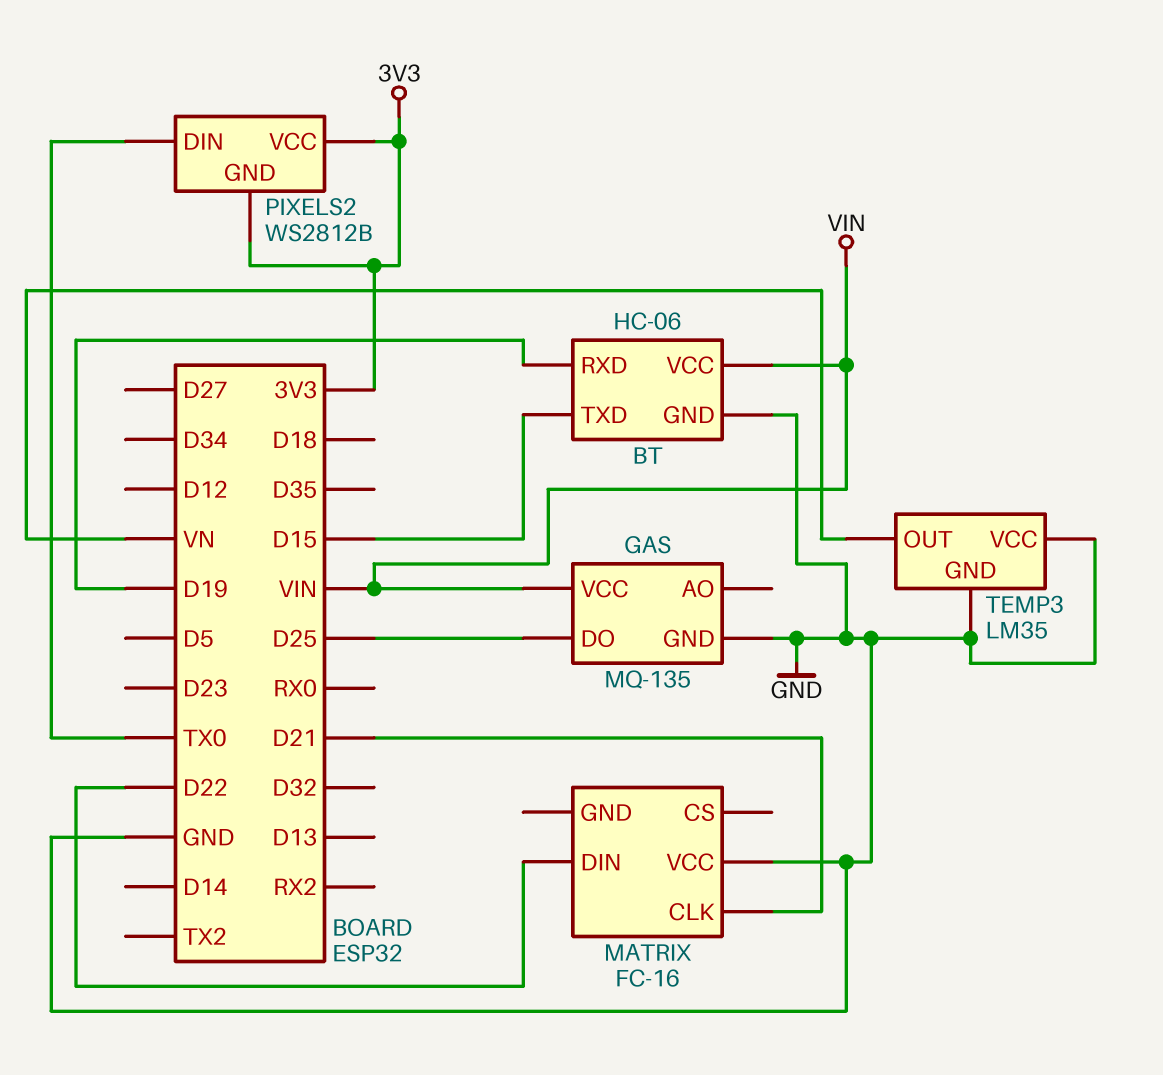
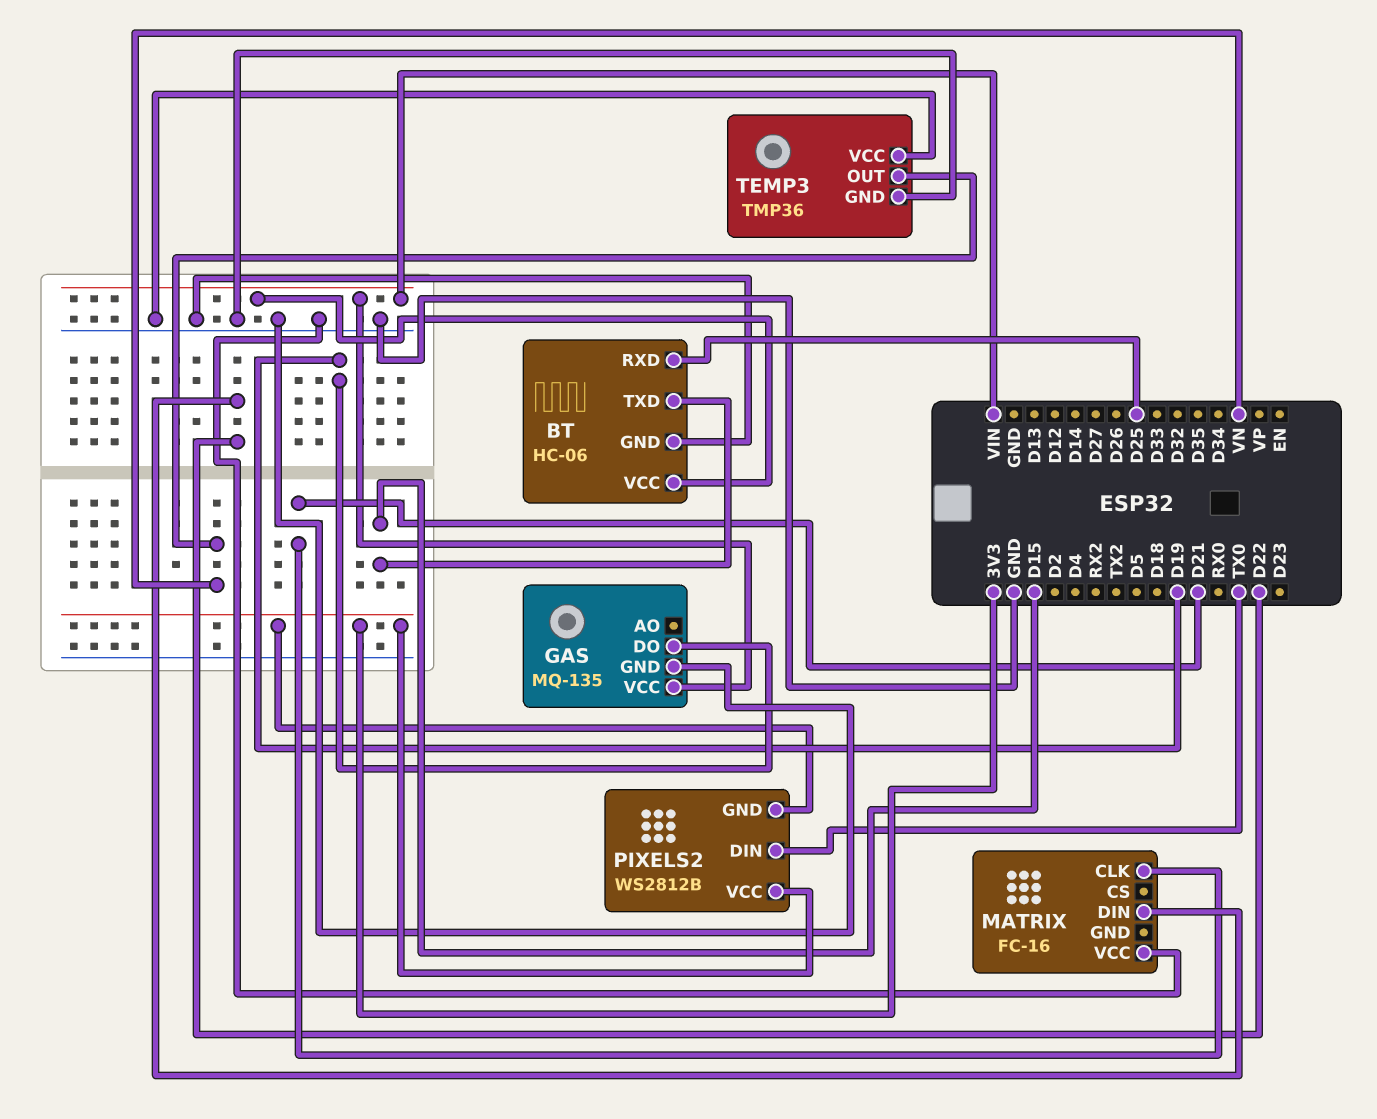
BT pin RXD: D19 -> D25
GAS pin DO: D25 -> D19
TEMP3: LM35 -> TMP36

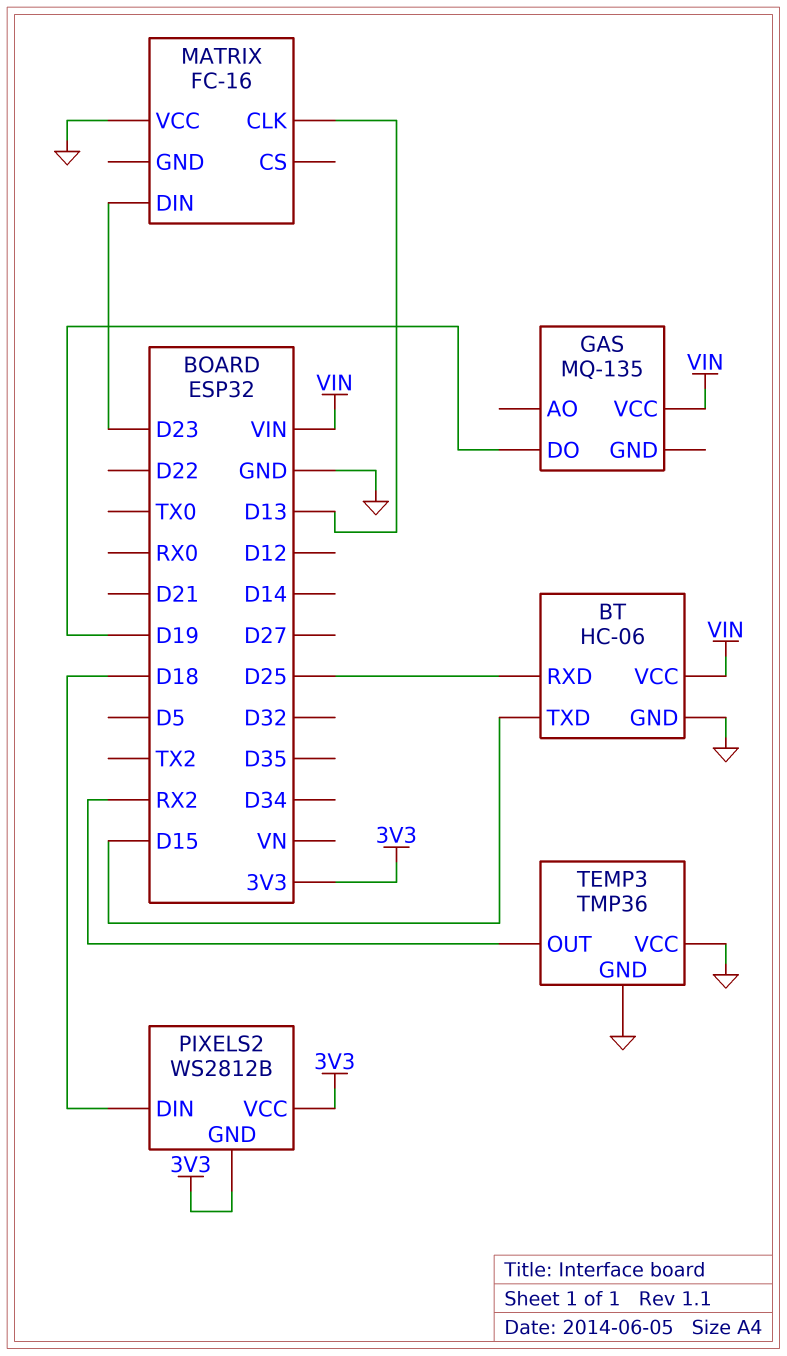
GAS pin GND: GND -> none
MATRIX pin CLK: D21 -> D13
MATRIX pin DIN: D22 -> D23
PIXELS2 pin DIN: TX0 -> D18
TEMP3 pin OUT: VN -> RX2

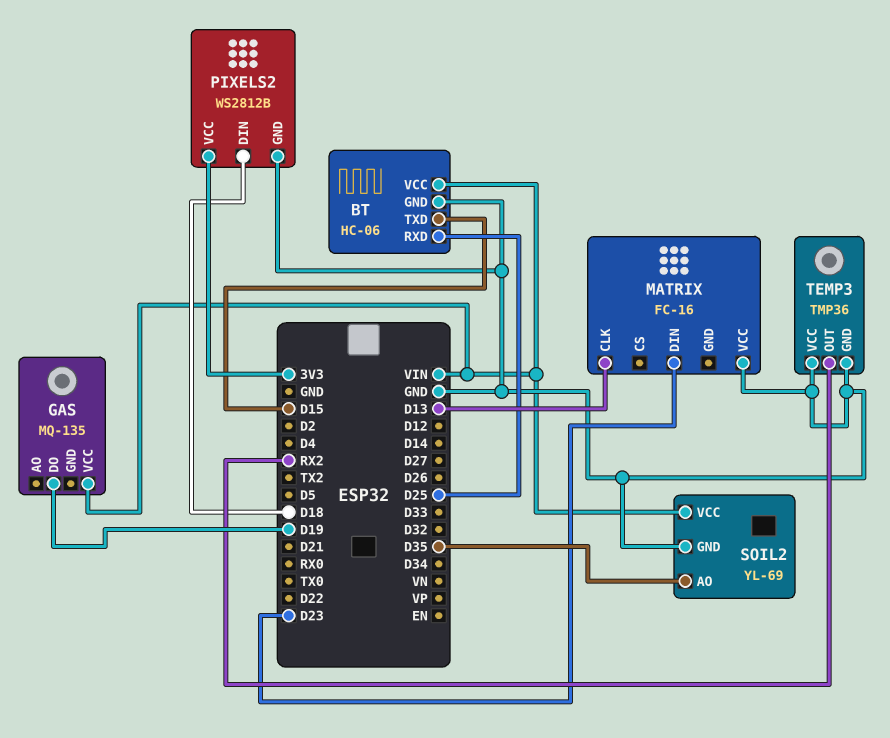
PIXELS2 pin GND: 3V3 -> GND
SOIL2: none -> YL-69
SOIL2 pin AO: none -> D35
SOIL2 pin GND: none -> GND
SOIL2 pin VCC: none -> VIN

